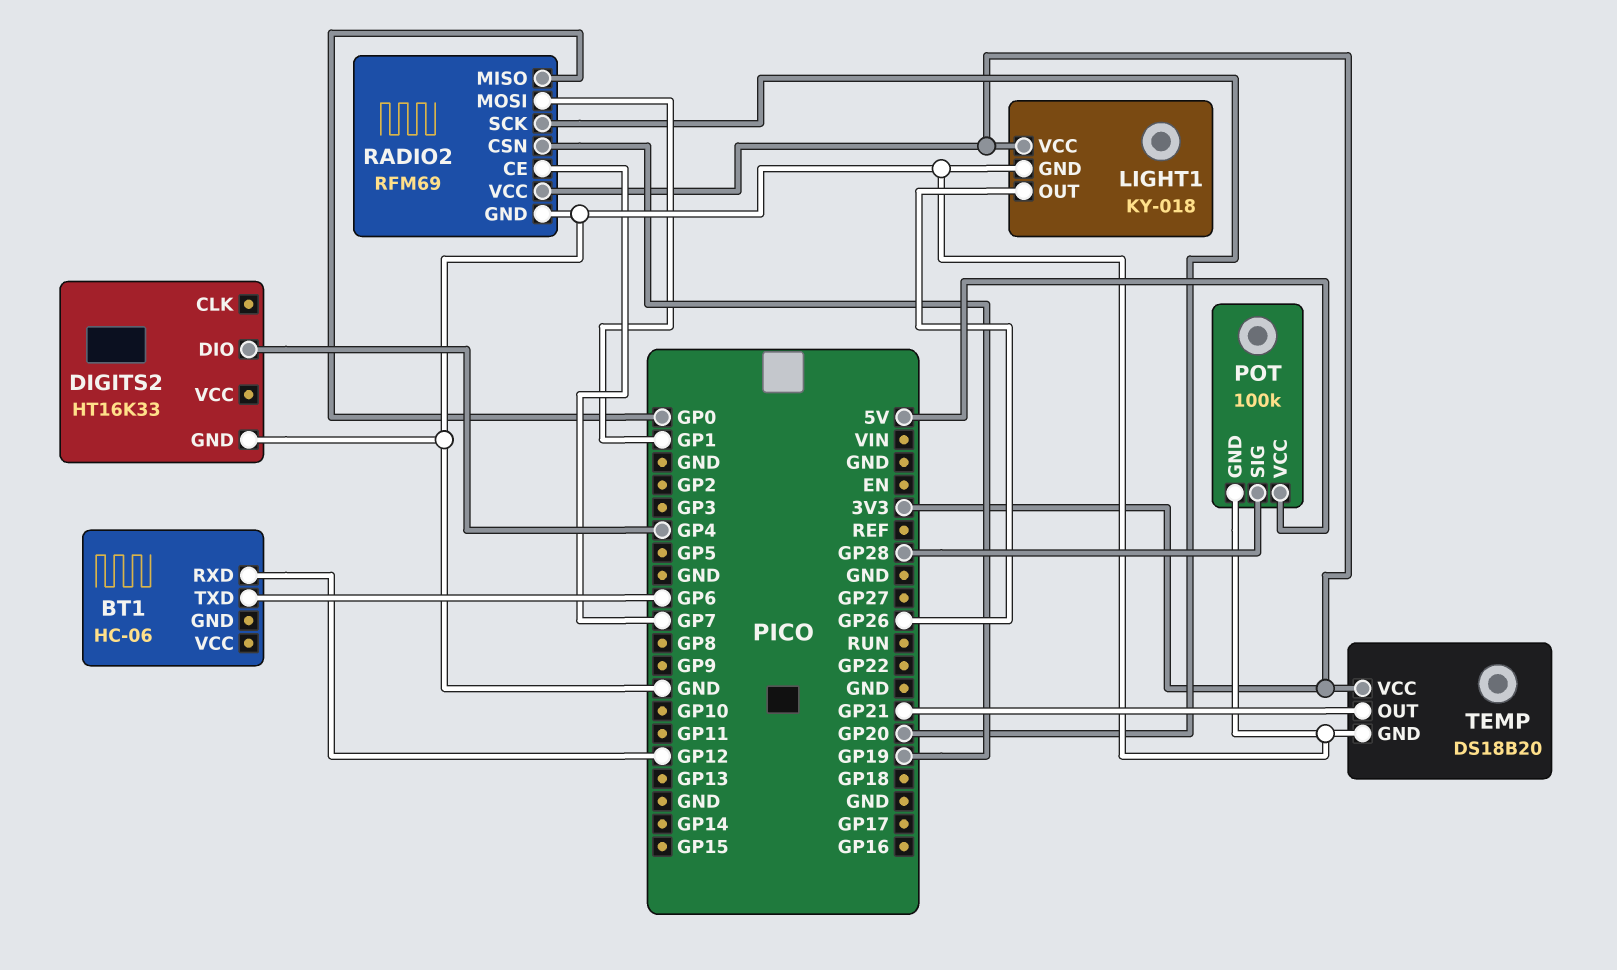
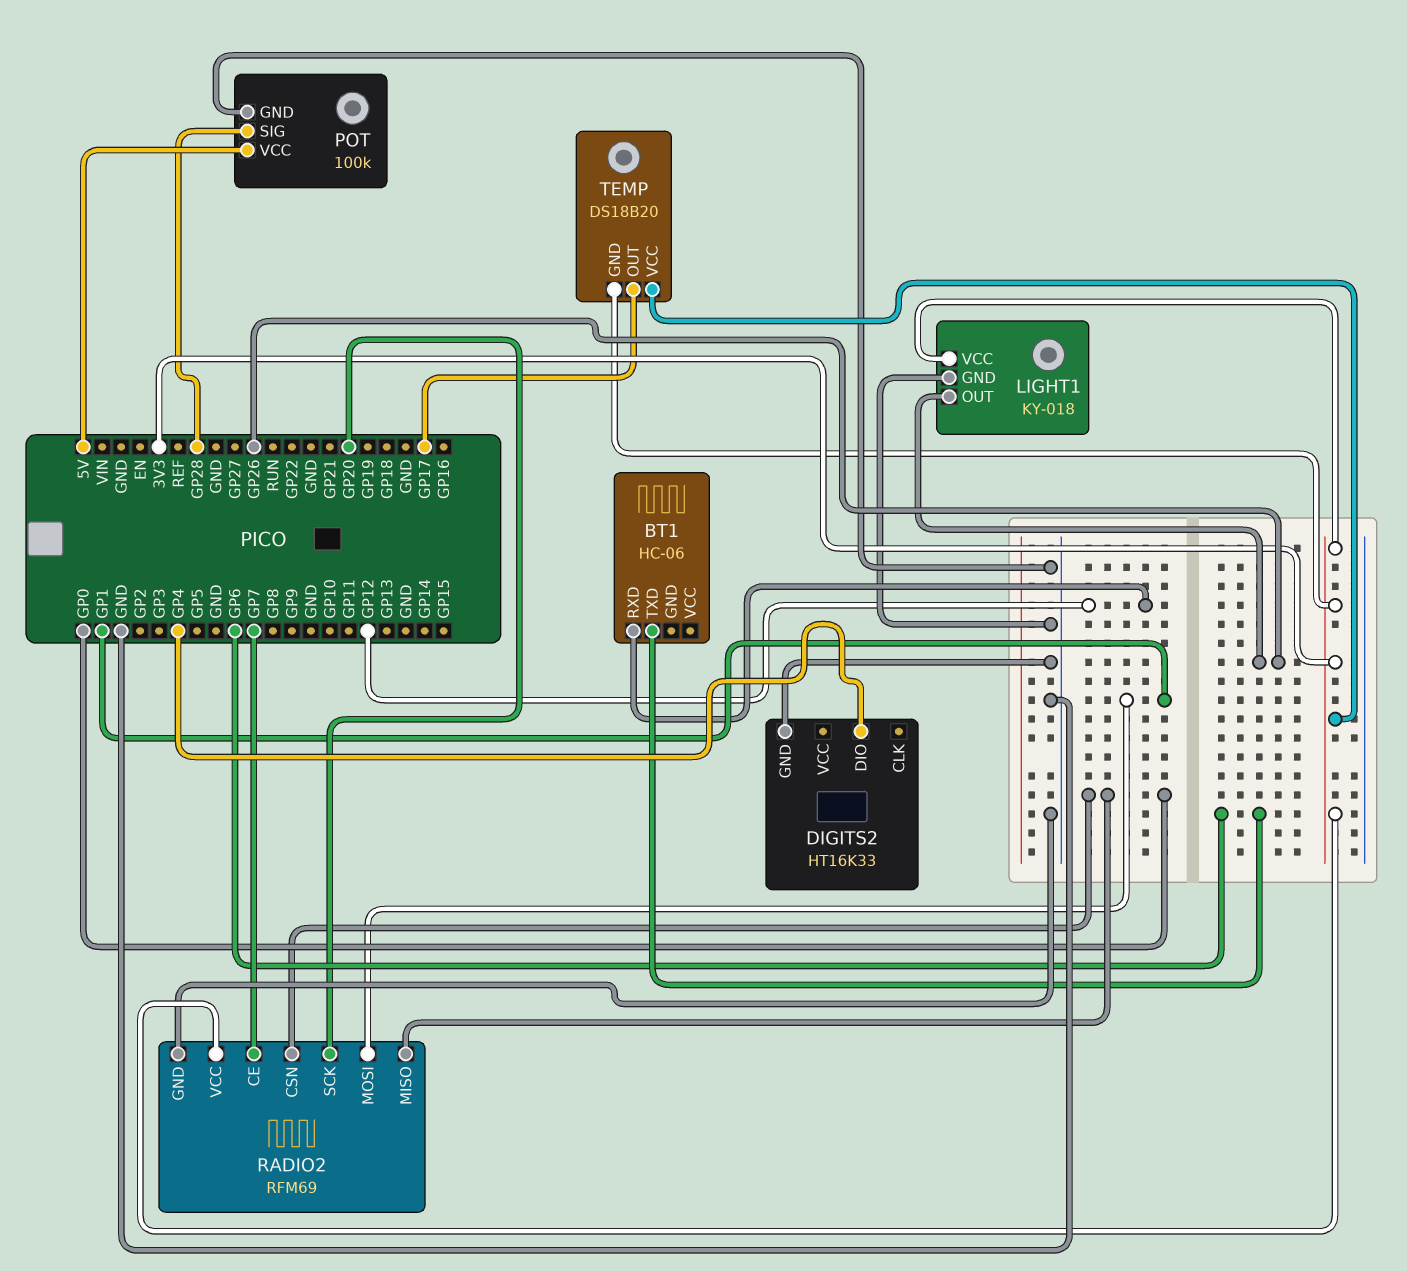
RADIO2 pin CSN: GP19 -> GP0
TEMP pin GND: GND -> 3V3
TEMP pin OUT: GP21 -> GP17

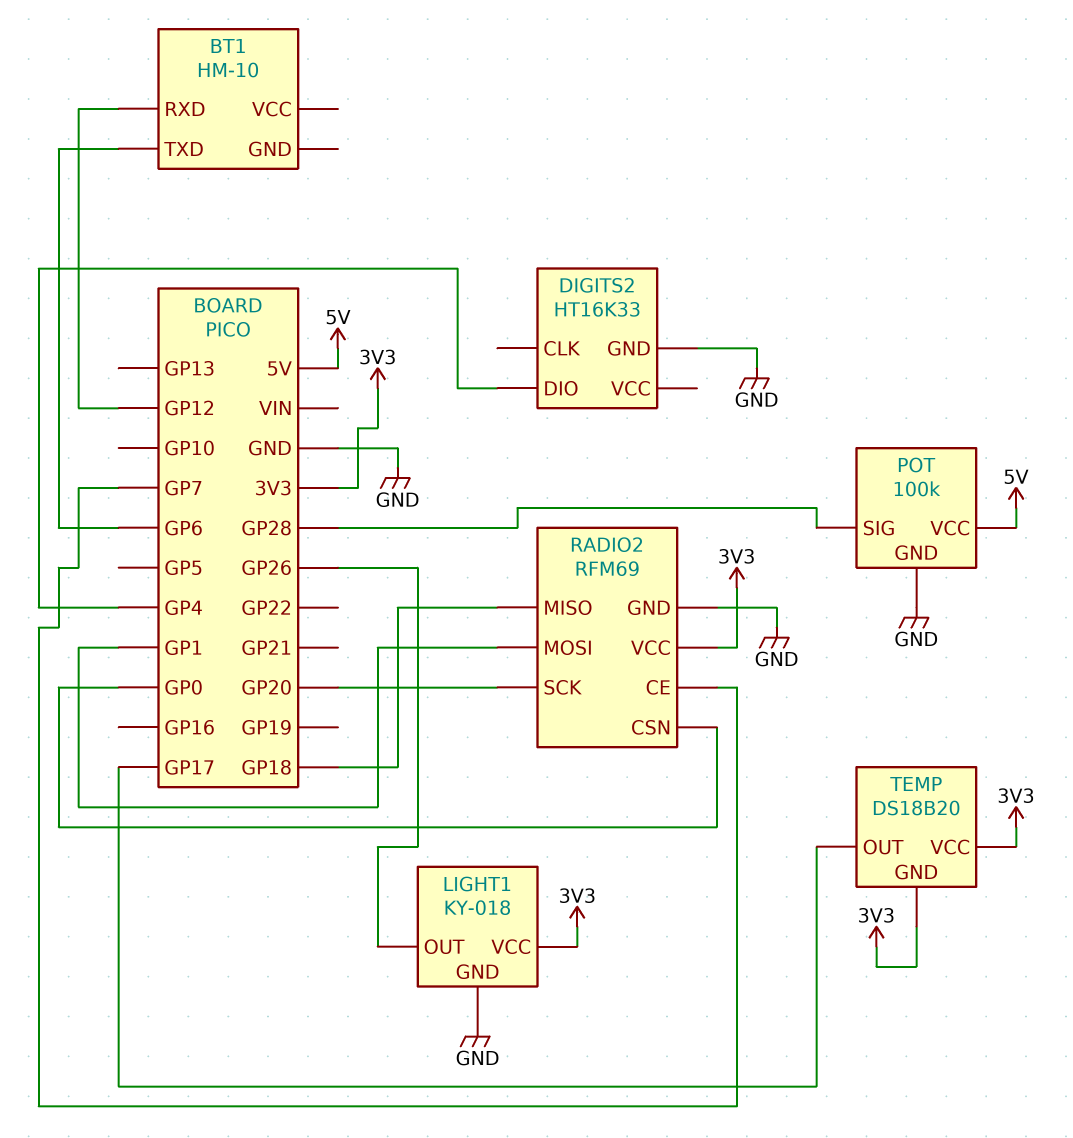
BT1: HC-06 -> HM-10
RADIO2 pin MISO: GP0 -> GP18

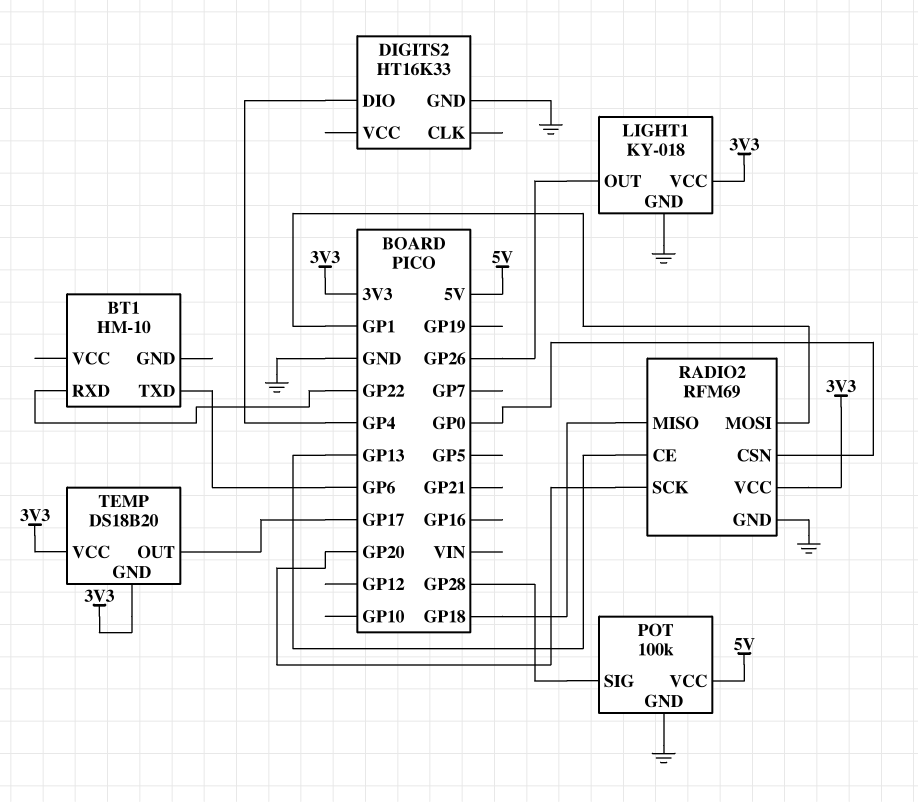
BT1 pin RXD: GP12 -> GP22
RADIO2 pin CE: GP7 -> GP13

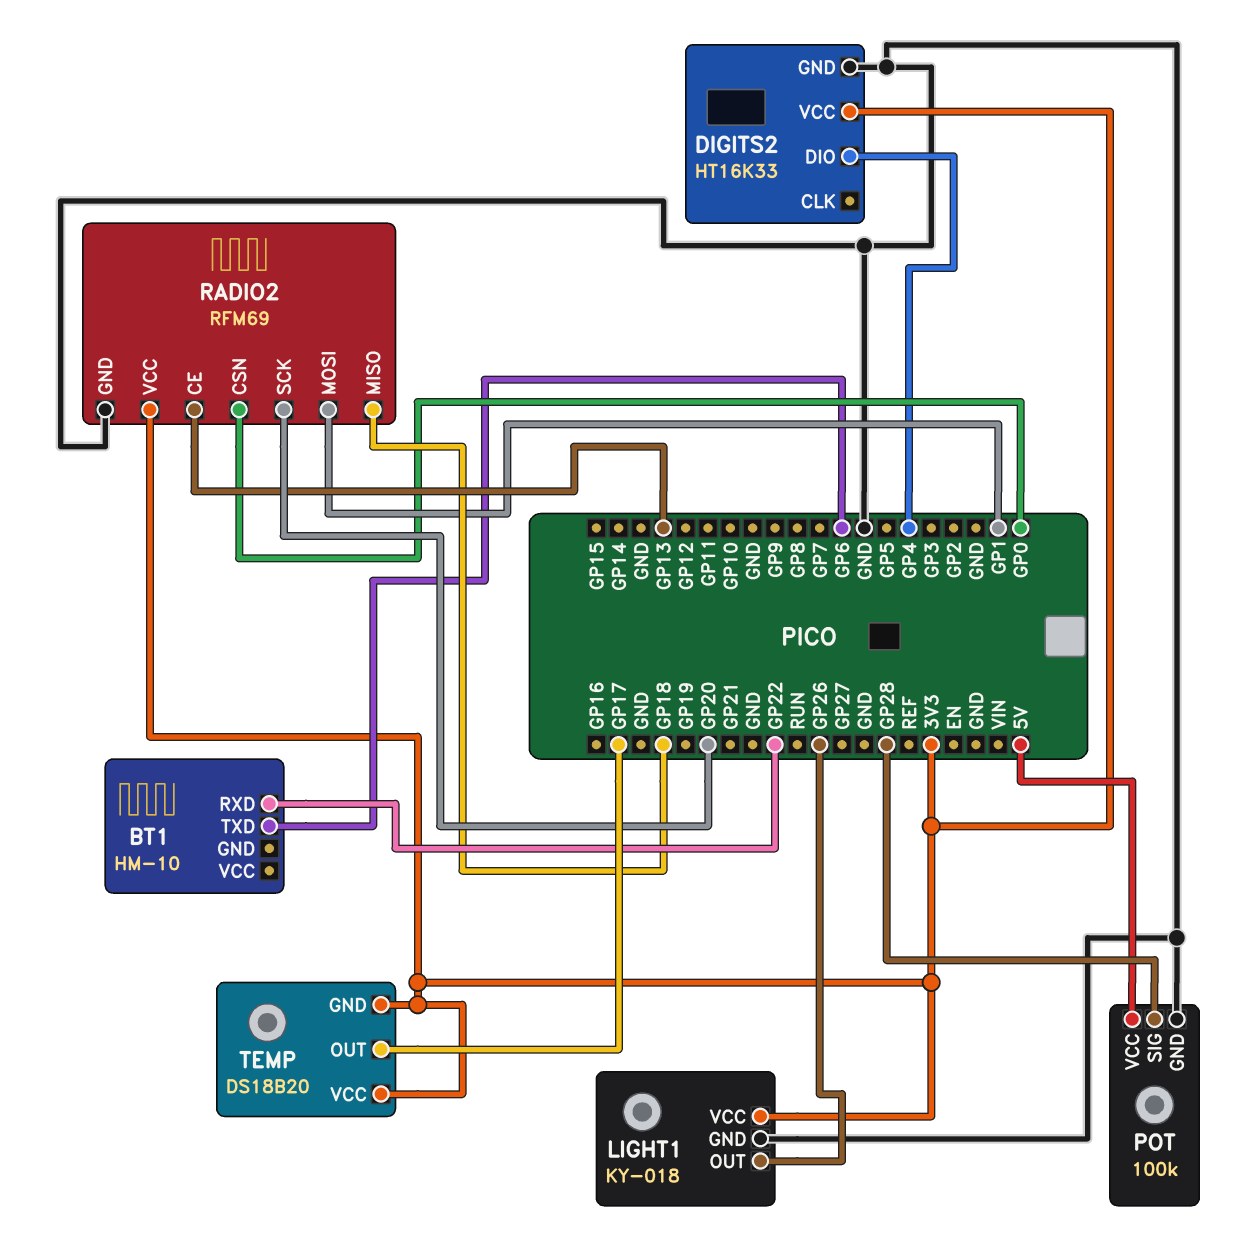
DIGITS2 pin VCC: none -> 3V3

